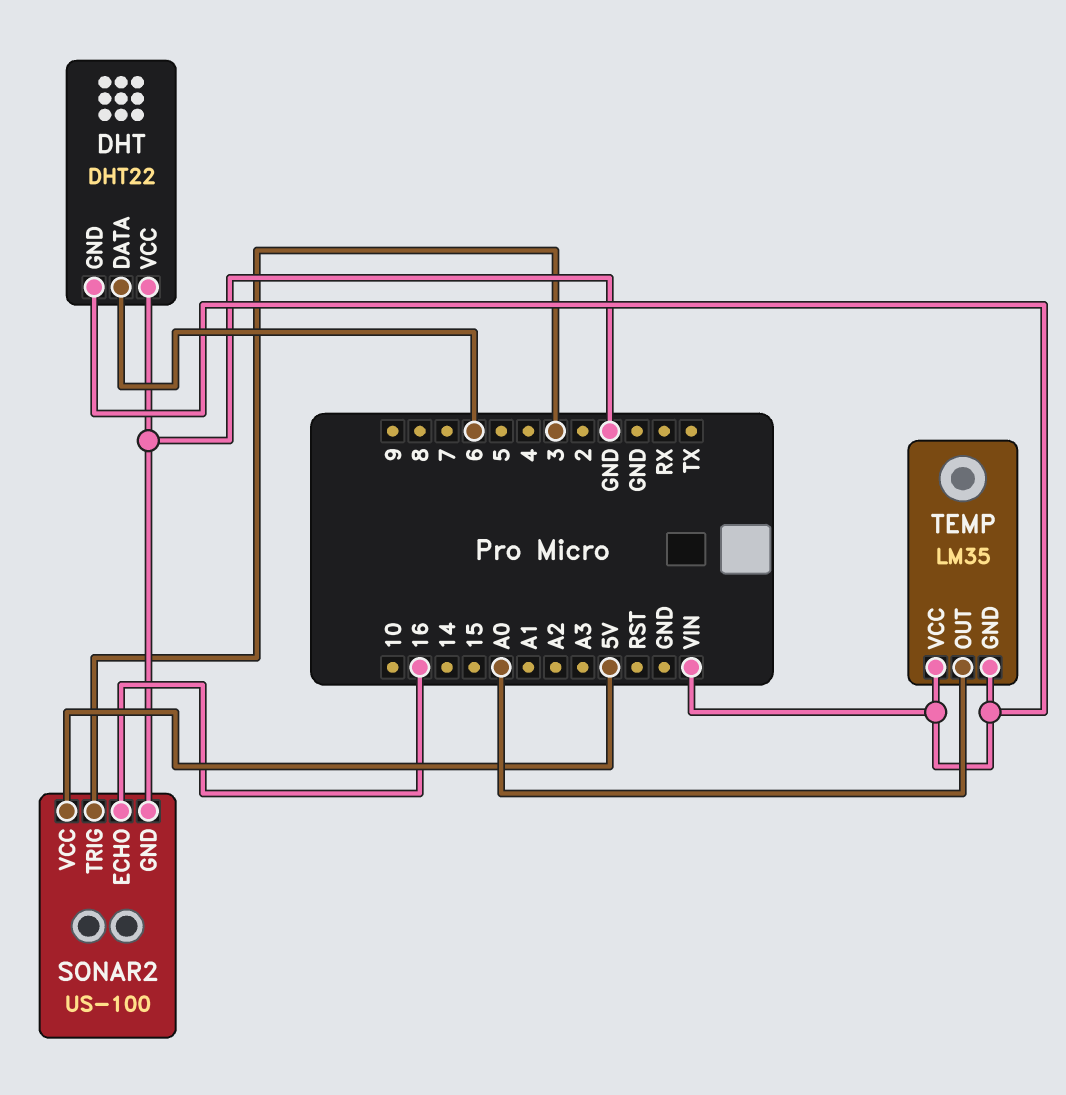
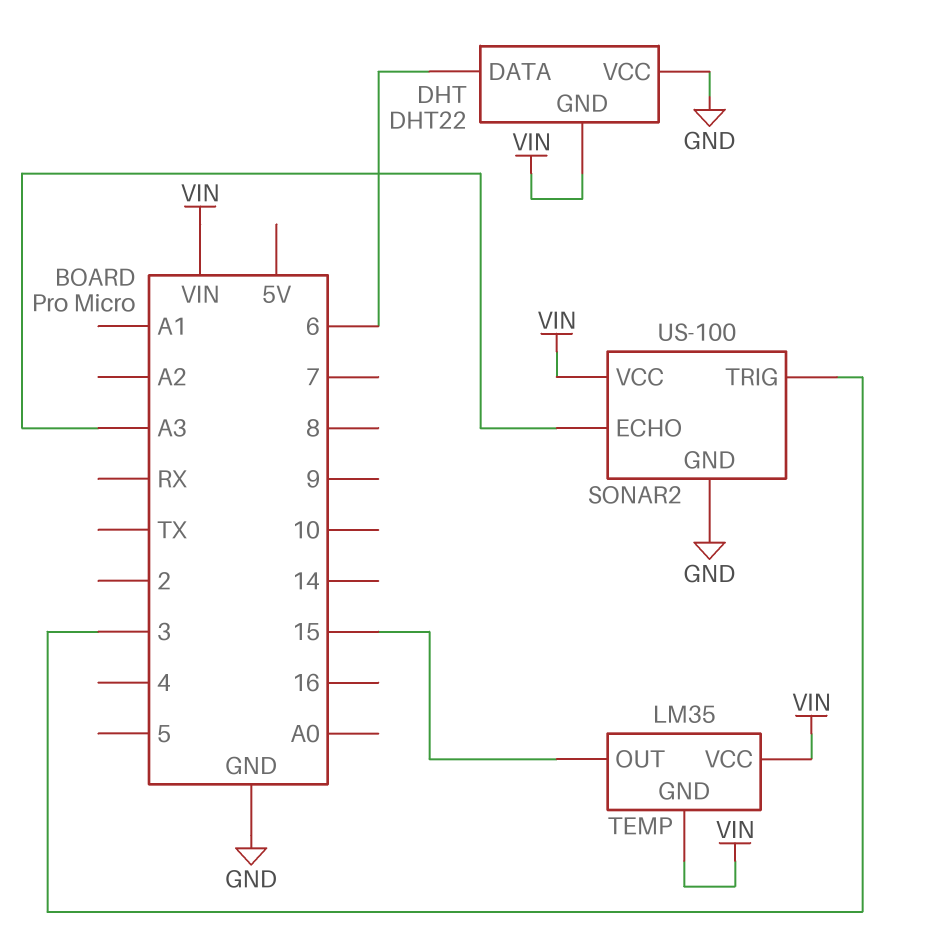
SONAR2 pin ECHO: 16 -> A3
SONAR2 pin VCC: 5V -> VIN
TEMP pin OUT: A0 -> 15

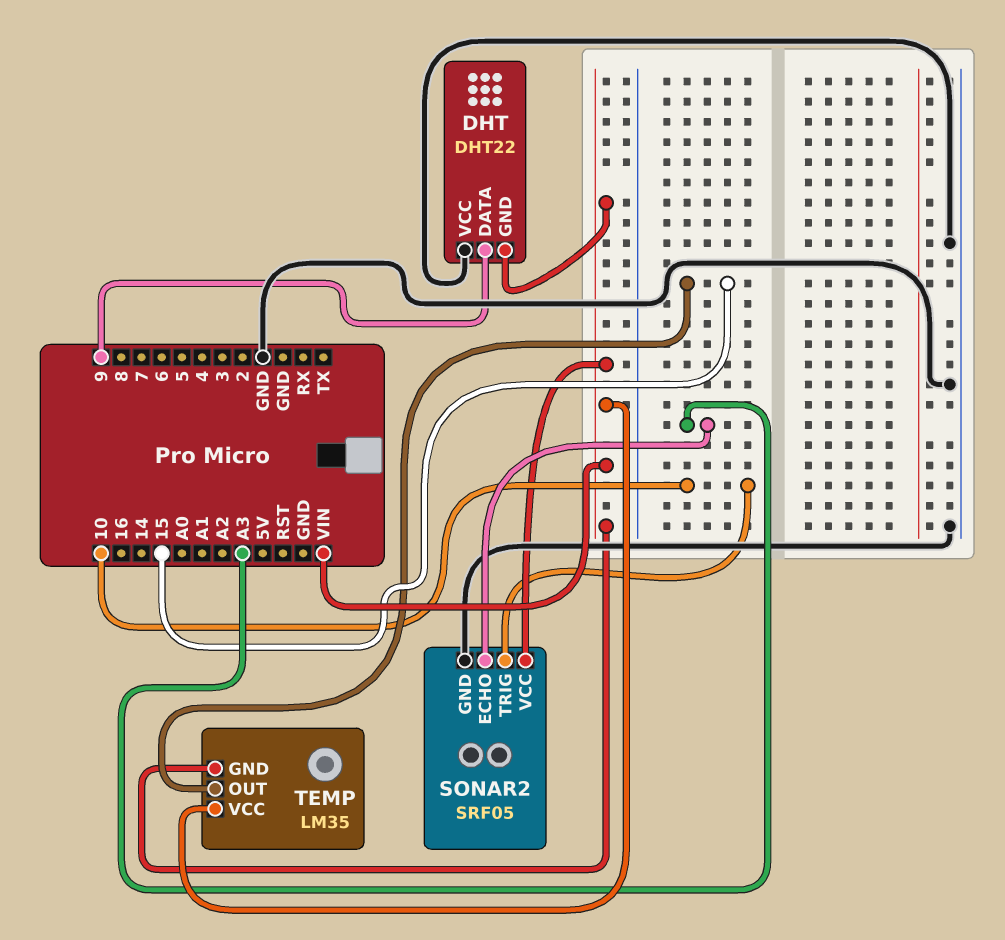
DHT pin DATA: 6 -> 9
SONAR2: US-100 -> SRF05
SONAR2 pin TRIG: 3 -> 10

